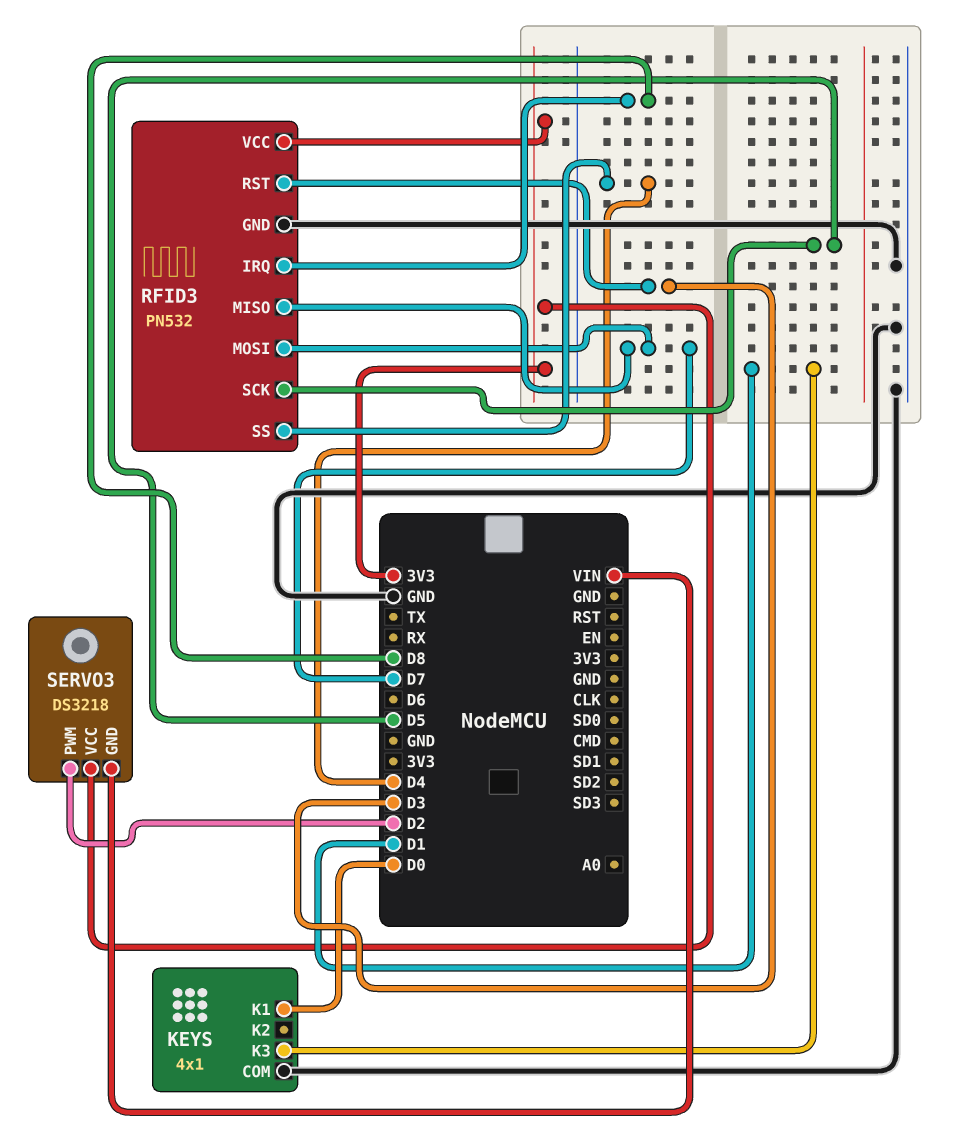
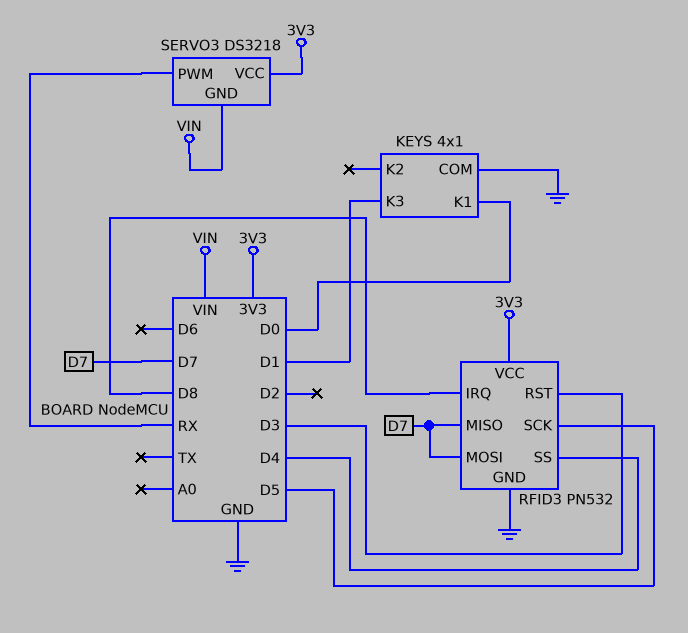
SERVO3 pin PWM: D2 -> RX

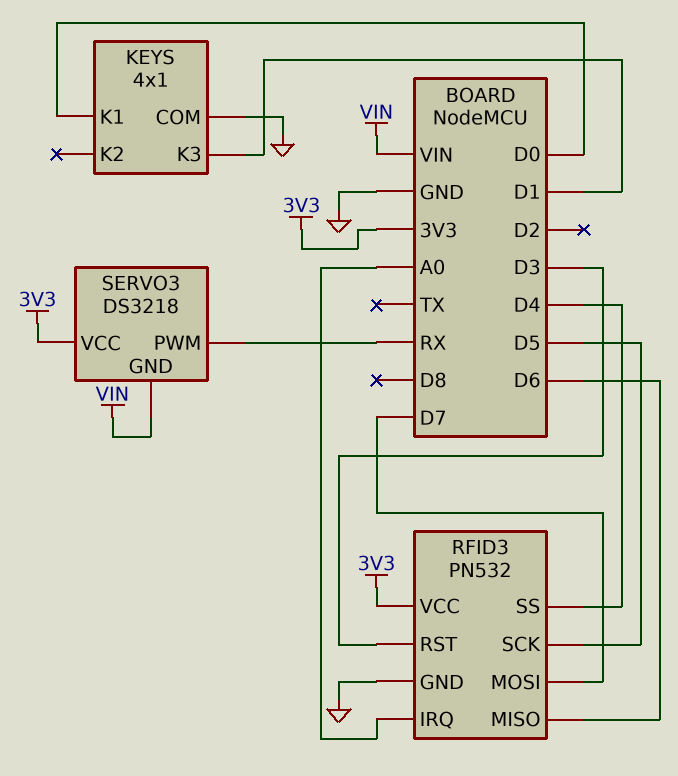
RFID3 pin IRQ: D8 -> A0
RFID3 pin MISO: D7 -> D6

